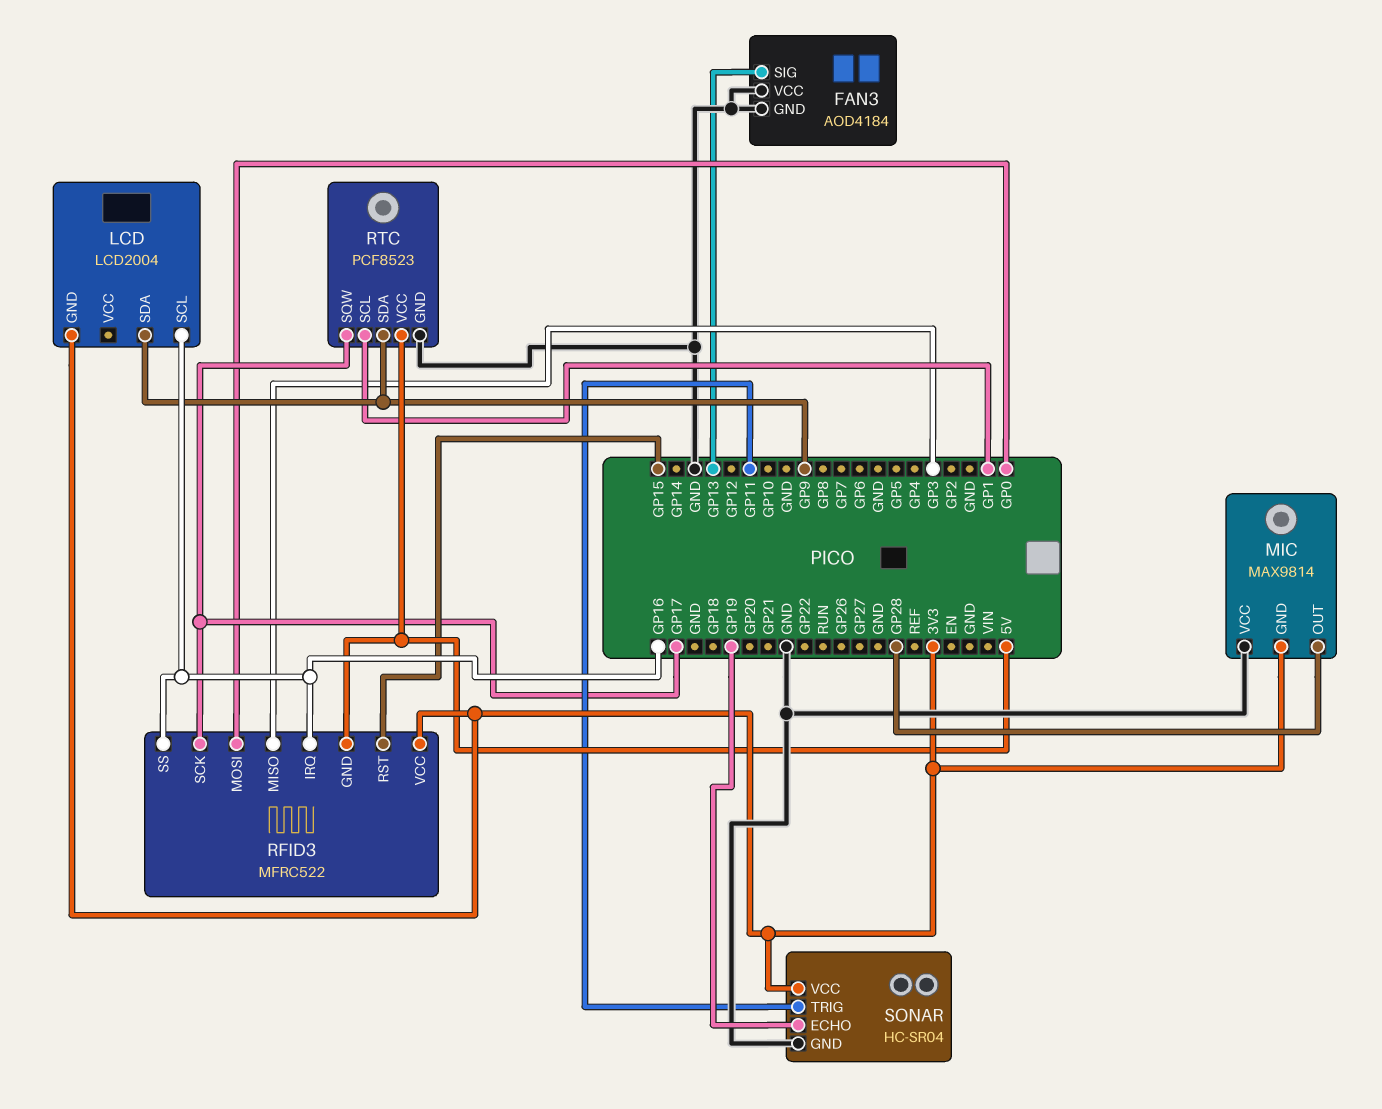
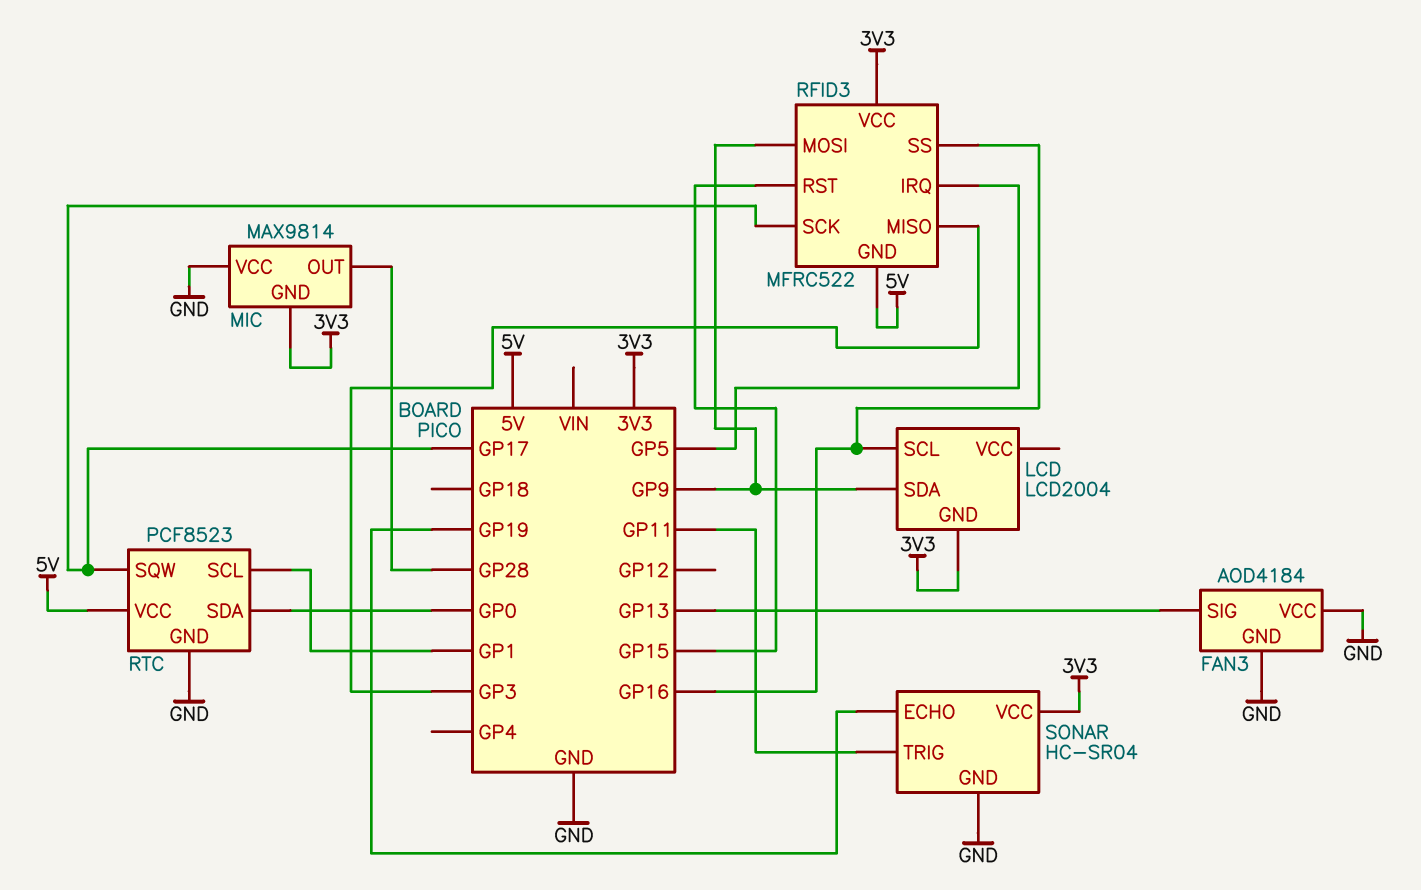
RFID3 pin IRQ: GP16 -> GP5
RFID3 pin MOSI: GP0 -> GP9
RTC pin SDA: GP9 -> GP0

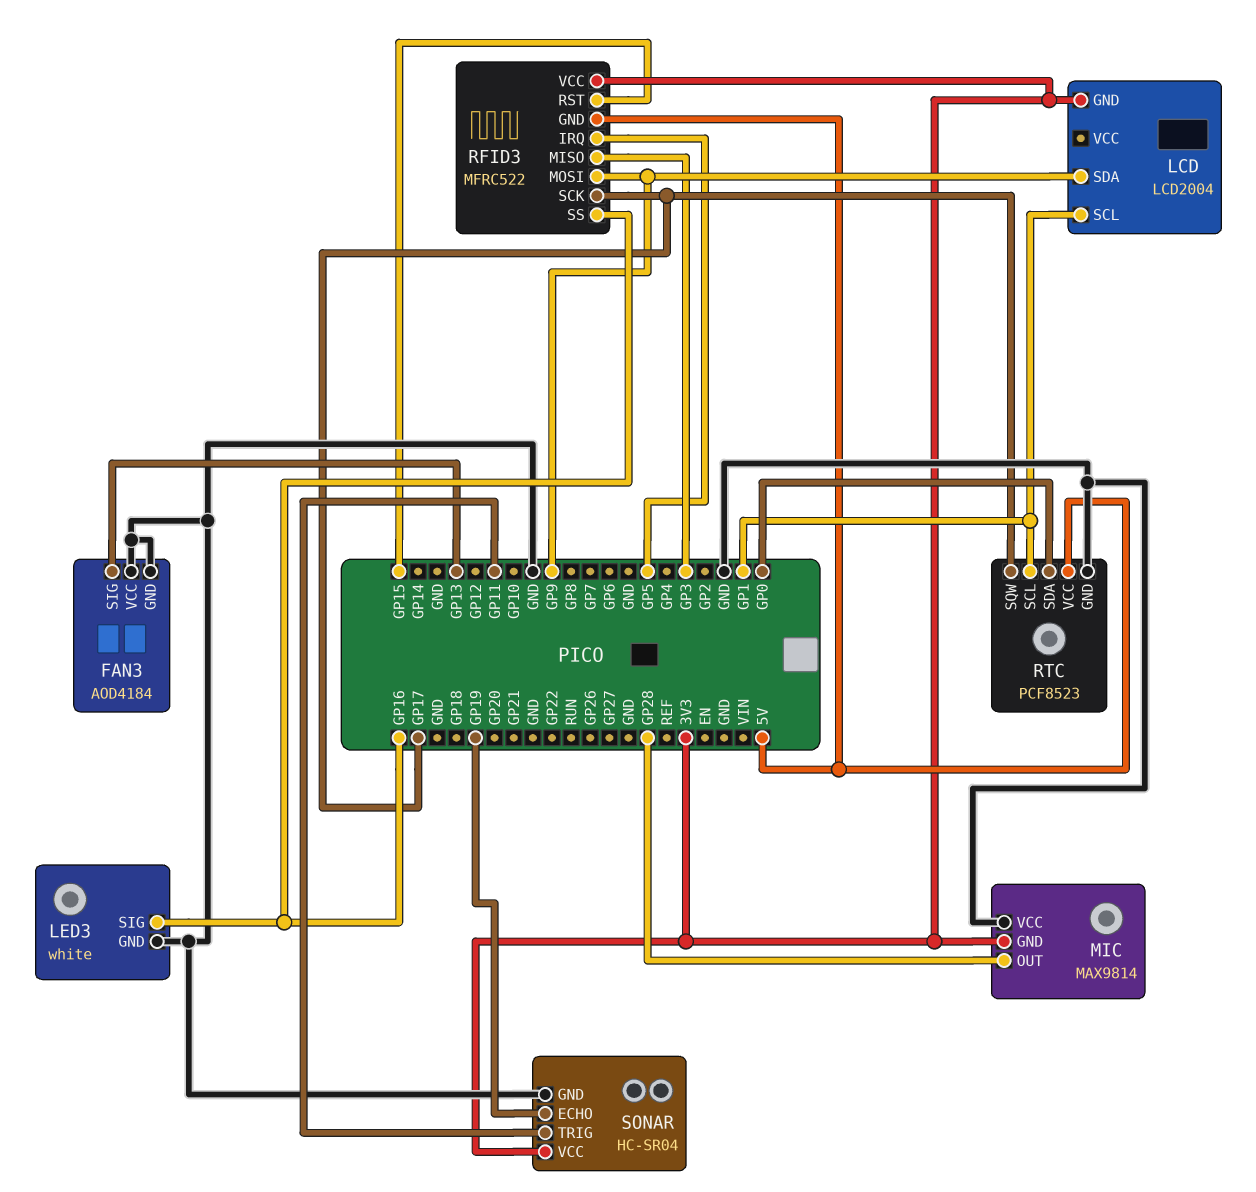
LCD pin SCL: GP16 -> GP1
LED3: none -> white
LED3 pin GND: none -> GND
LED3 pin SIG: none -> GP16

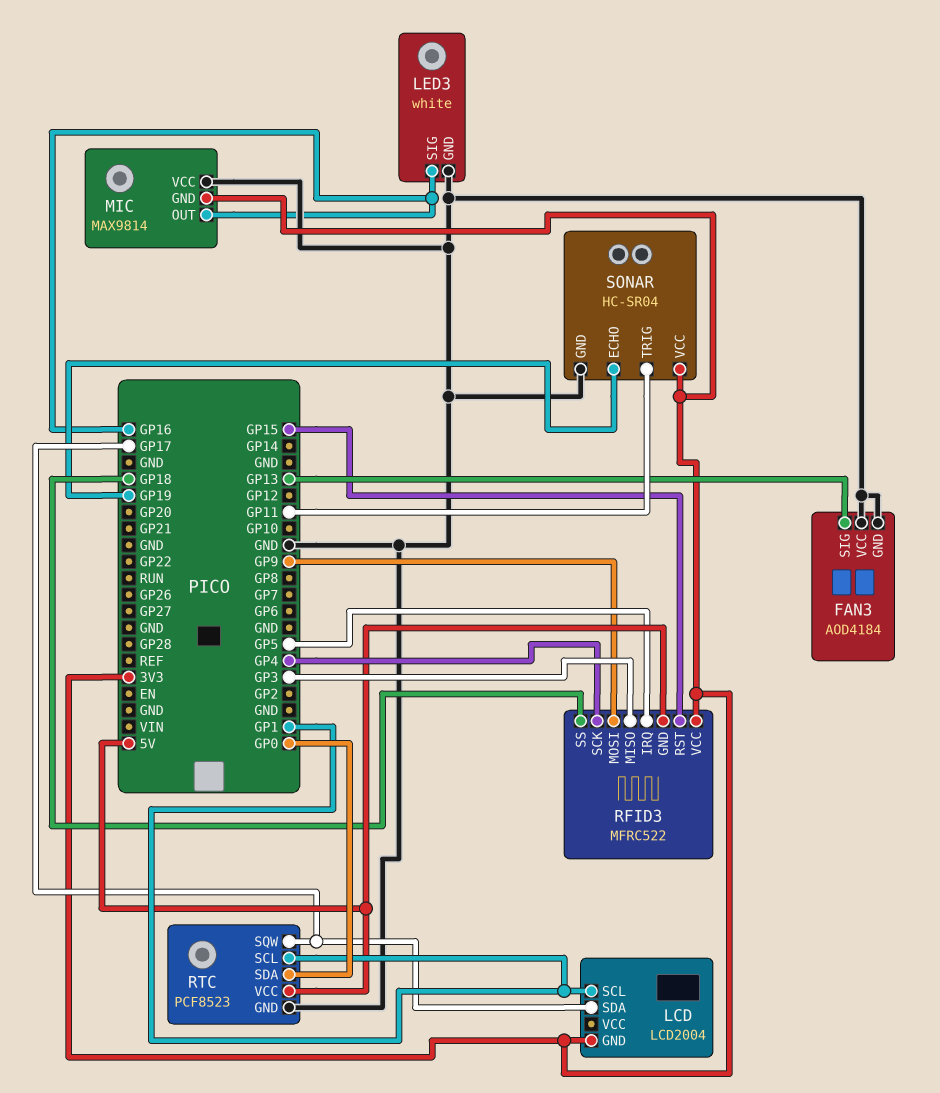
LCD pin SDA: GP9 -> GP17
MIC pin OUT: GP28 -> GP16
RFID3 pin SCK: GP17 -> GP4
RFID3 pin SS: GP16 -> GP18

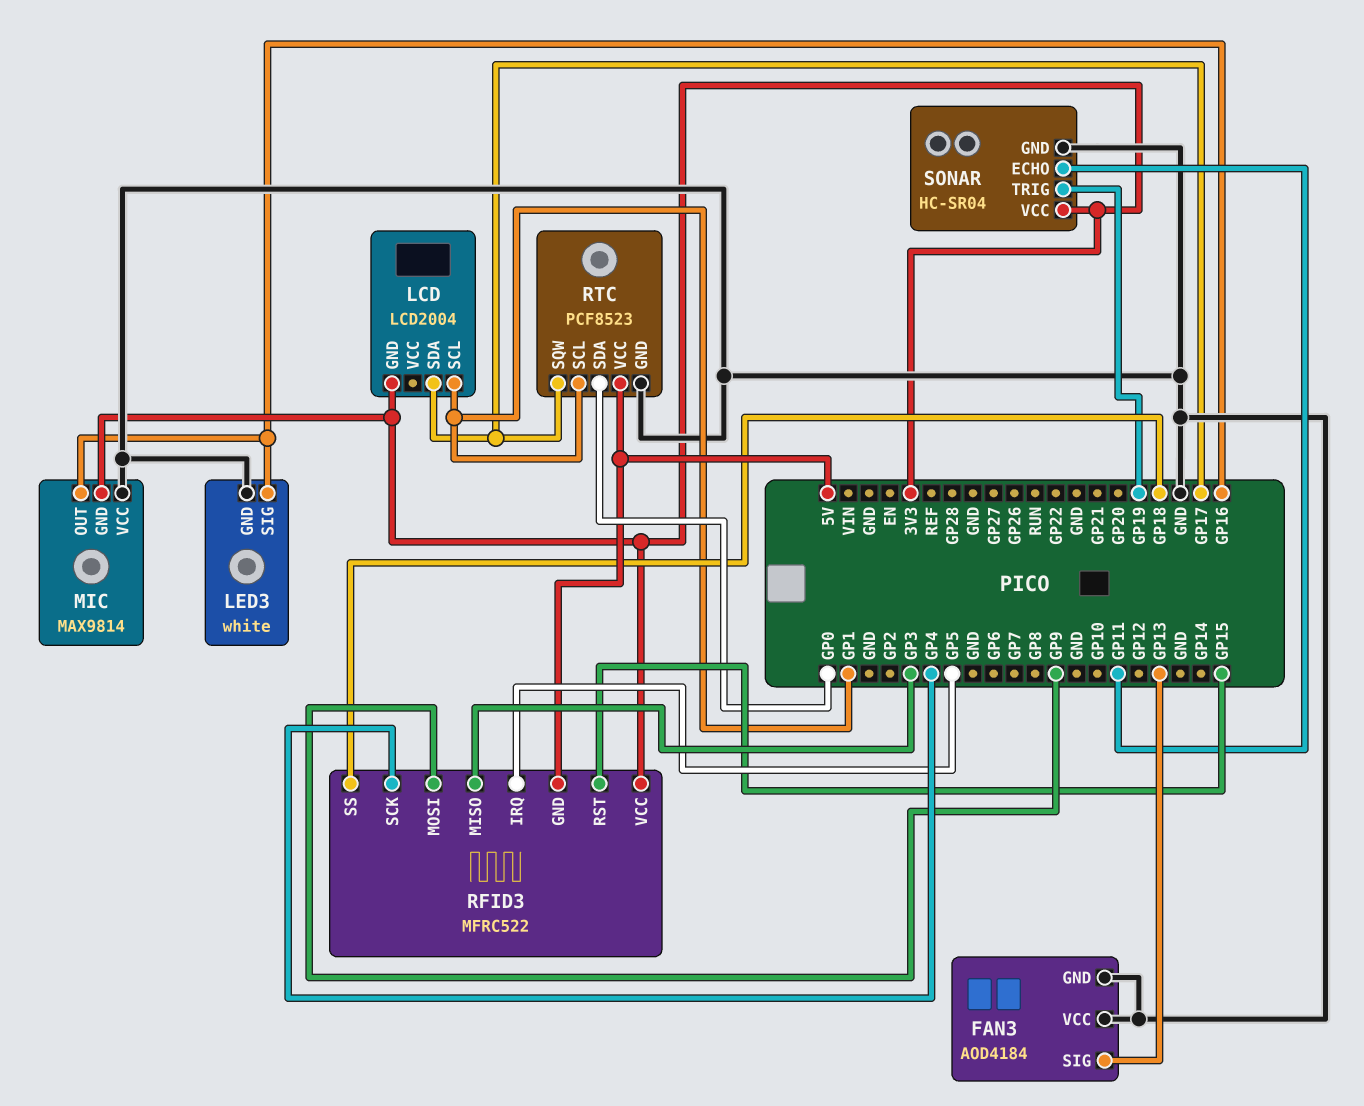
SONAR pin ECHO: GP19 -> GP11
SONAR pin TRIG: GP11 -> GP19

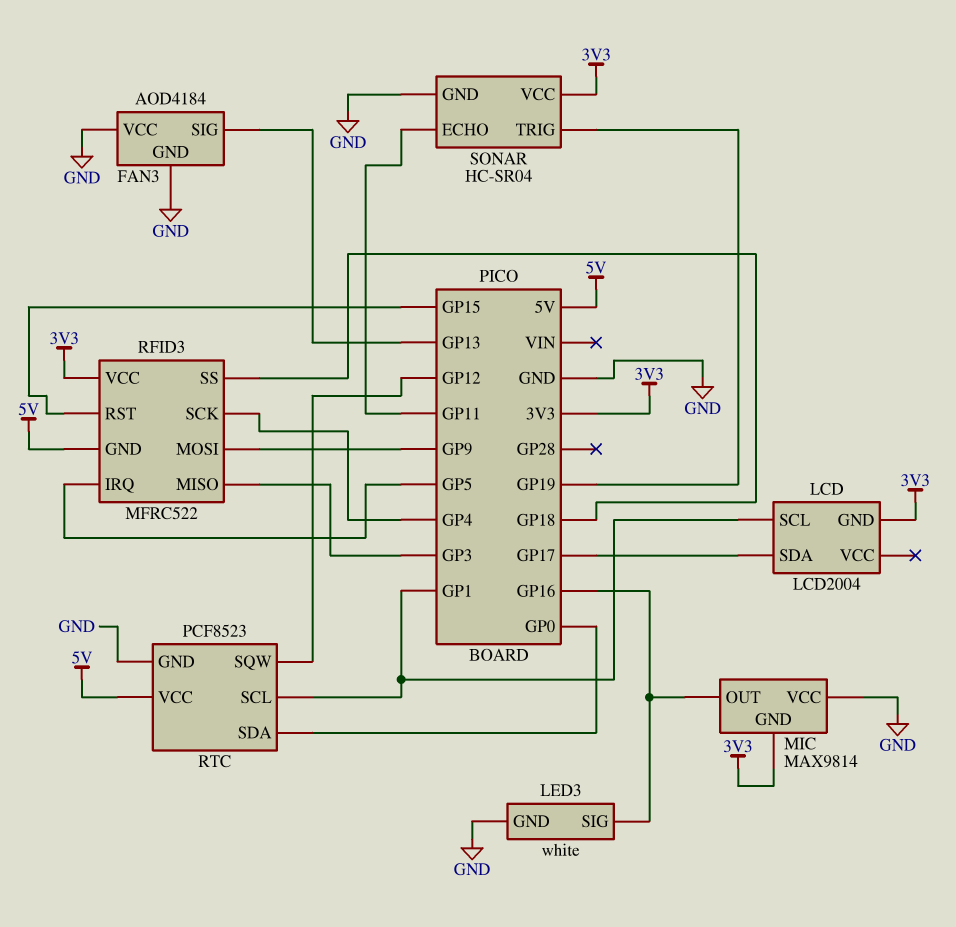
RTC pin SQW: GP17 -> GP12

